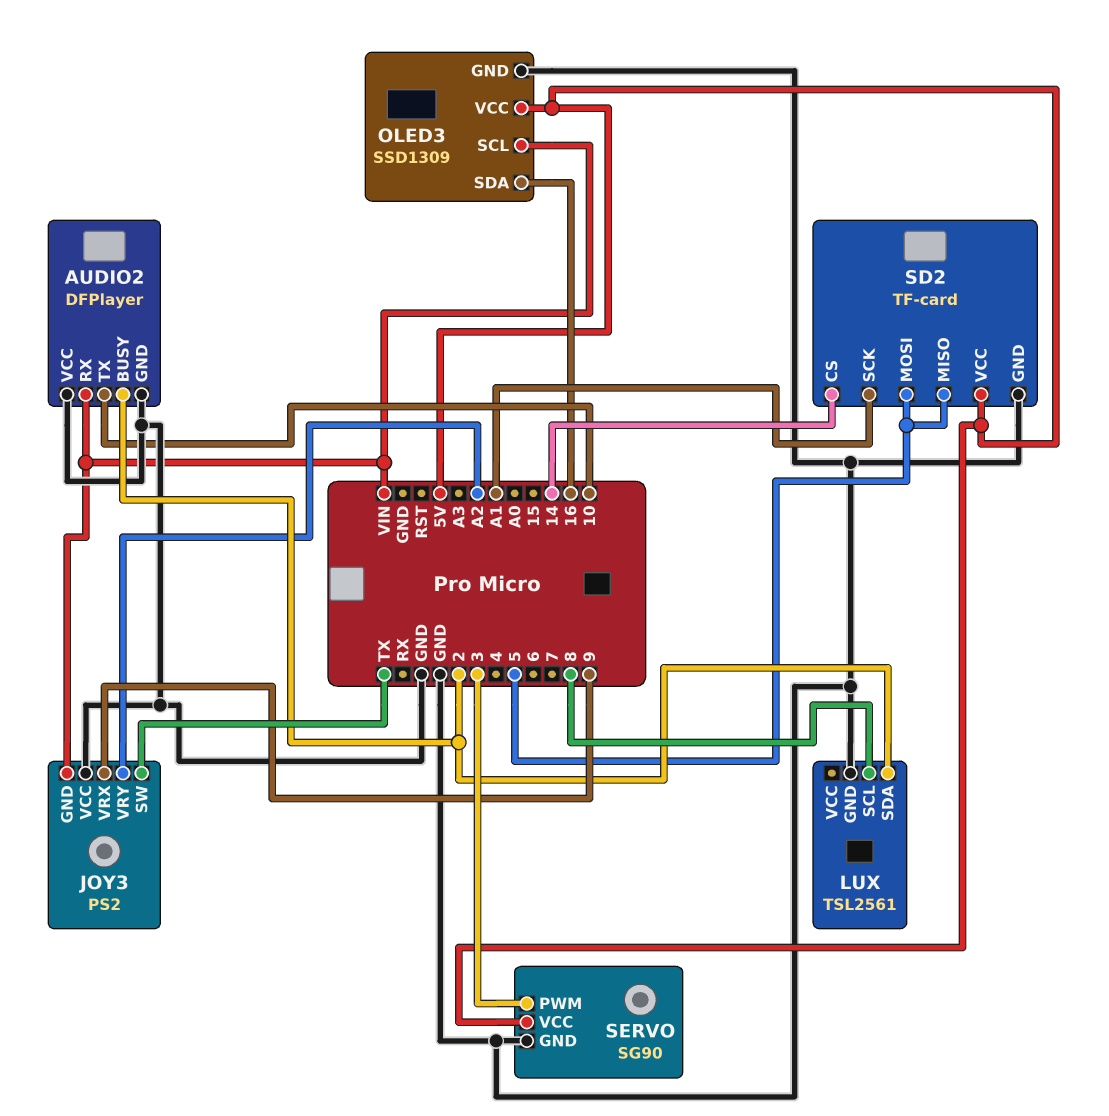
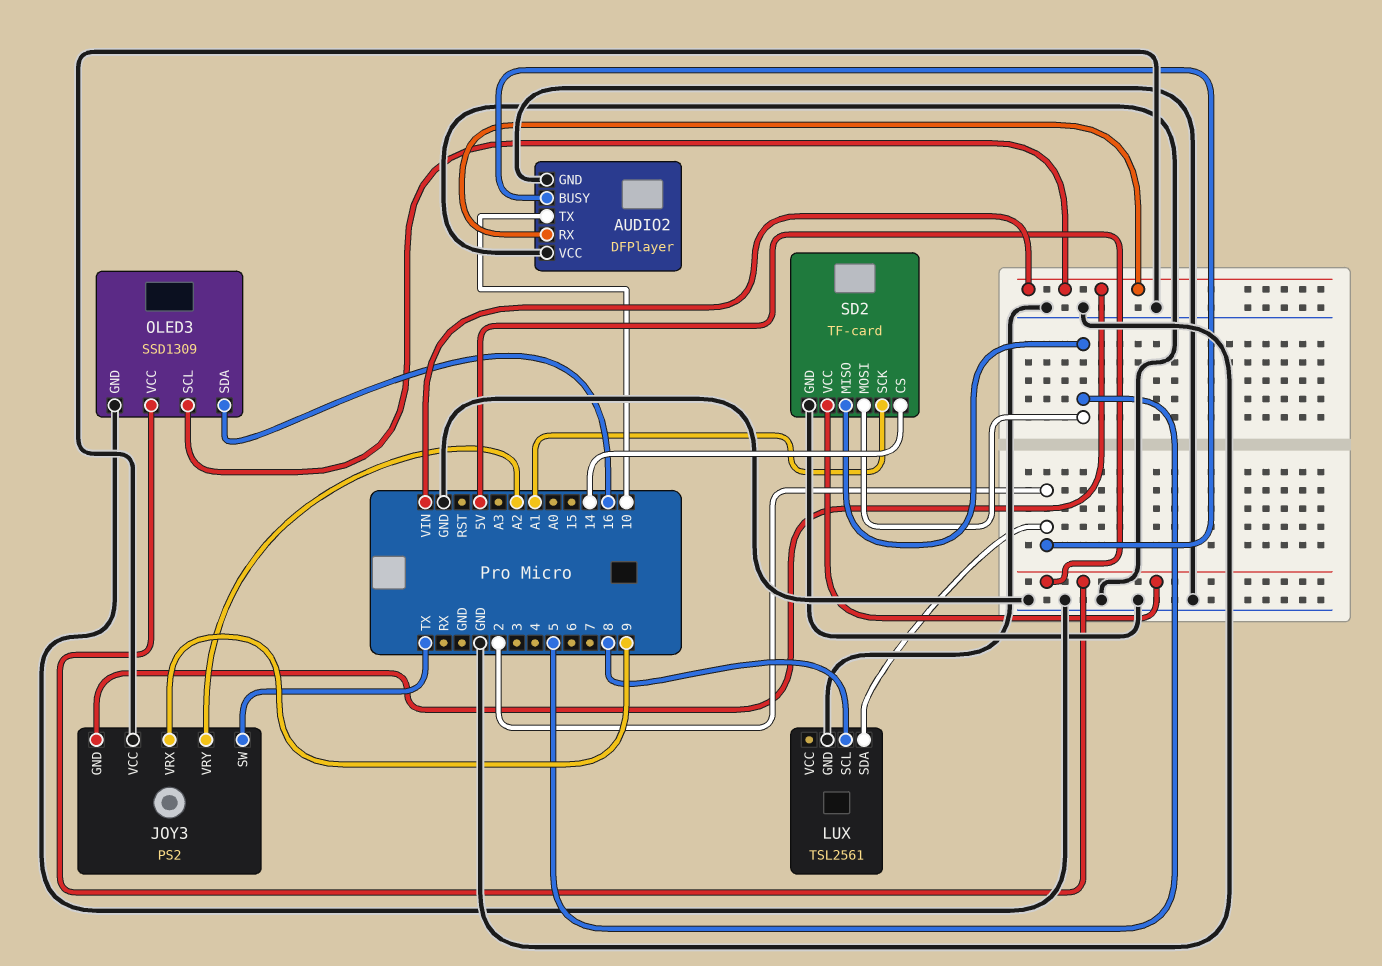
SERVO: SG90 -> none
SERVO pin GND: GND -> none
SERVO pin PWM: 3 -> none
SERVO pin VCC: 5V -> none

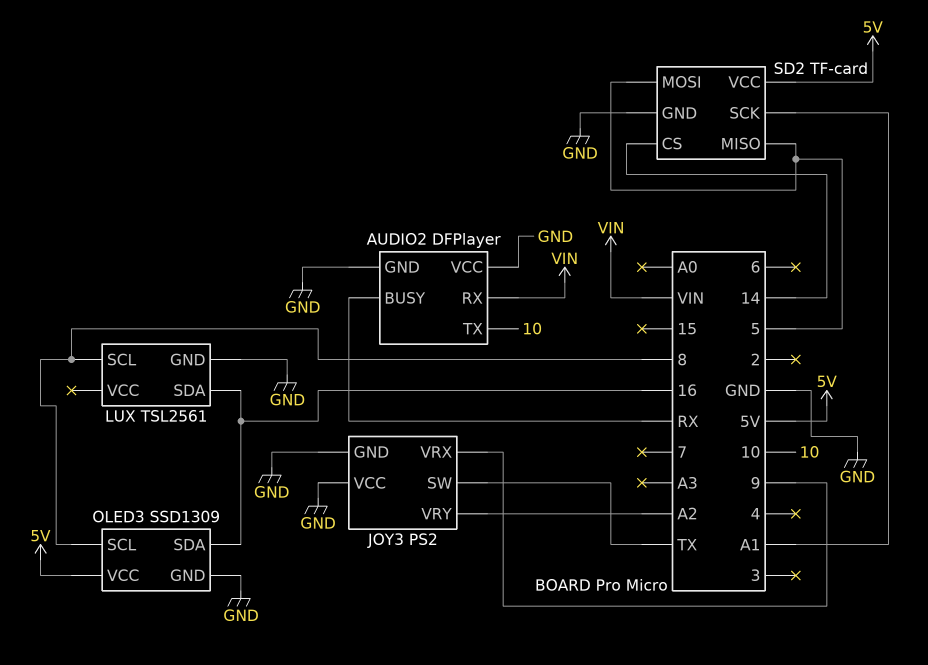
AUDIO2 pin BUSY: 2 -> RX
JOY3 pin GND: VIN -> GND
LUX pin SDA: 2 -> 16
OLED3 pin SCL: VIN -> 8

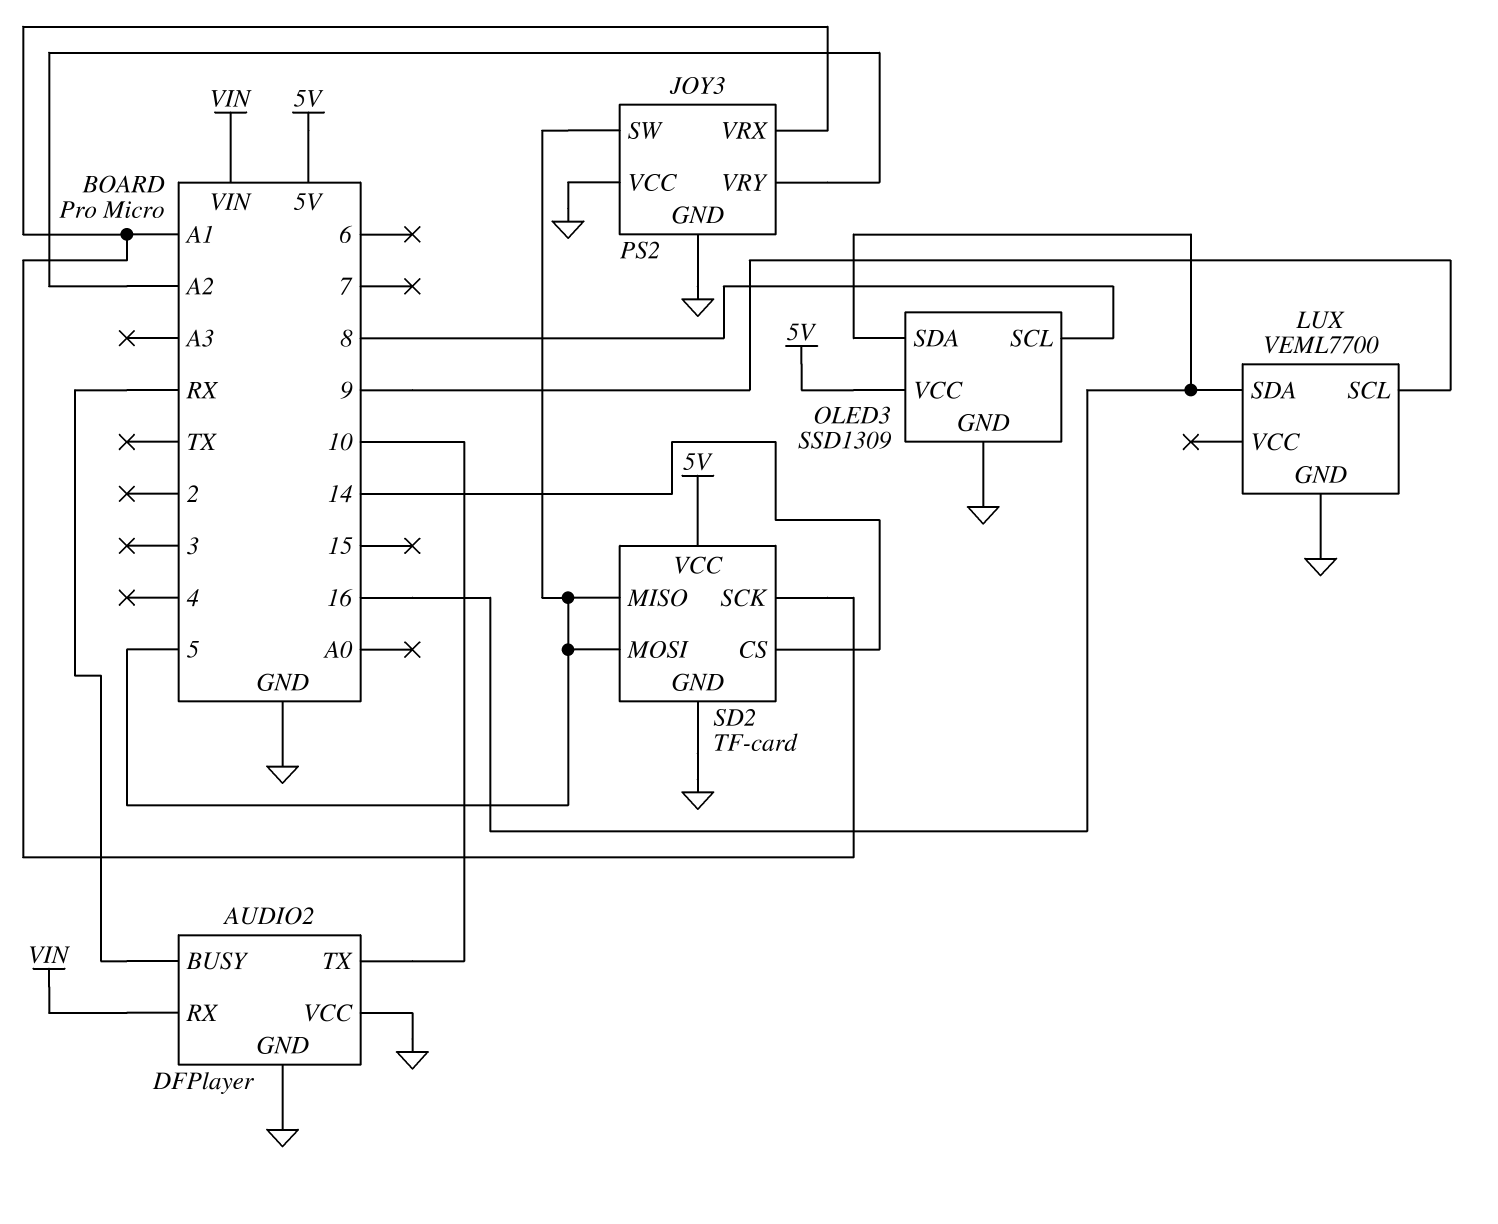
JOY3 pin SW: TX -> 5
JOY3 pin VRX: 9 -> A1
LUX: TSL2561 -> VEML7700
LUX pin SCL: 8 -> 9

